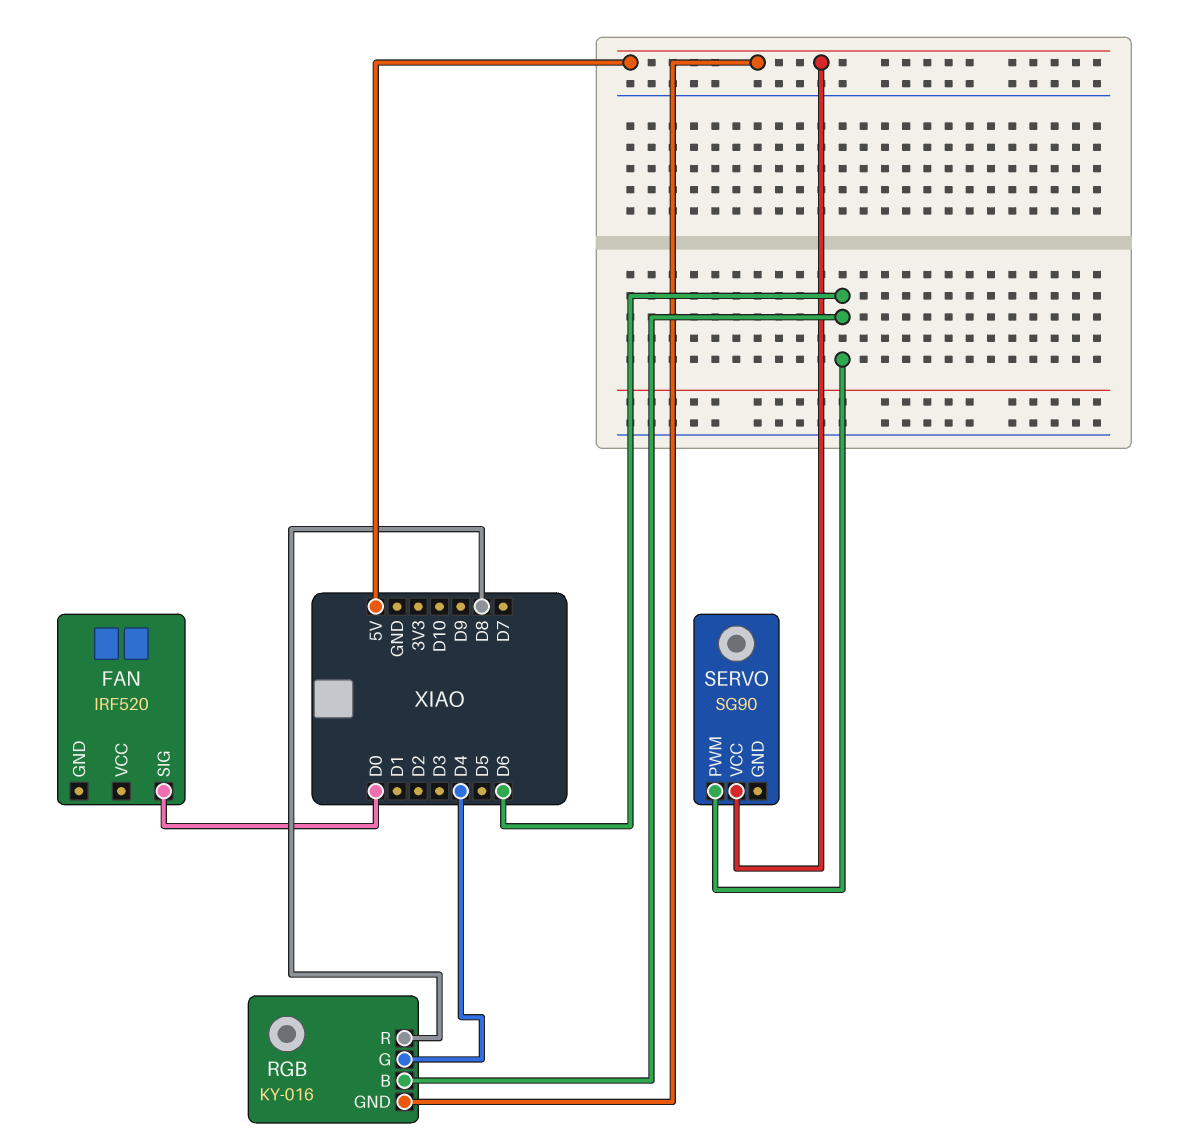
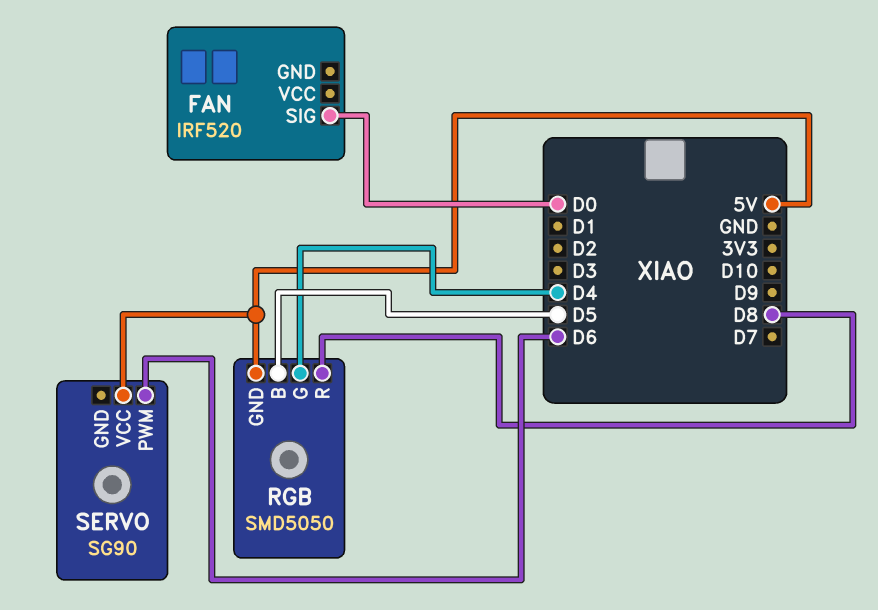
RGB: KY-016 -> SMD5050
RGB pin B: D6 -> D5

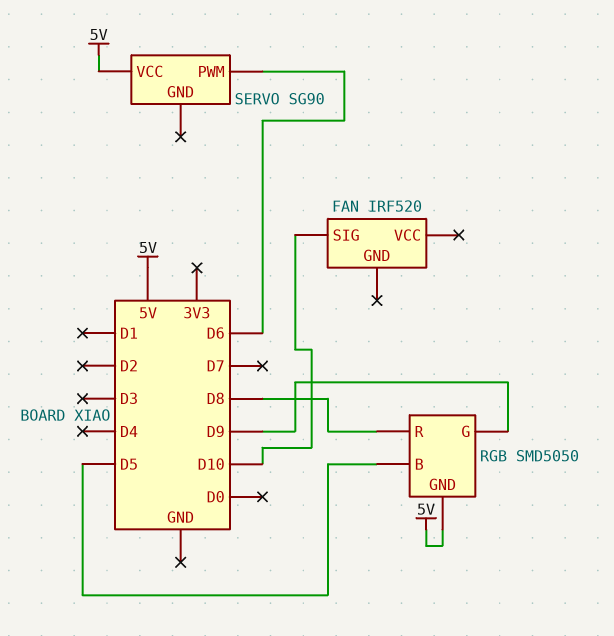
FAN pin SIG: D0 -> D10
RGB pin G: D4 -> D9

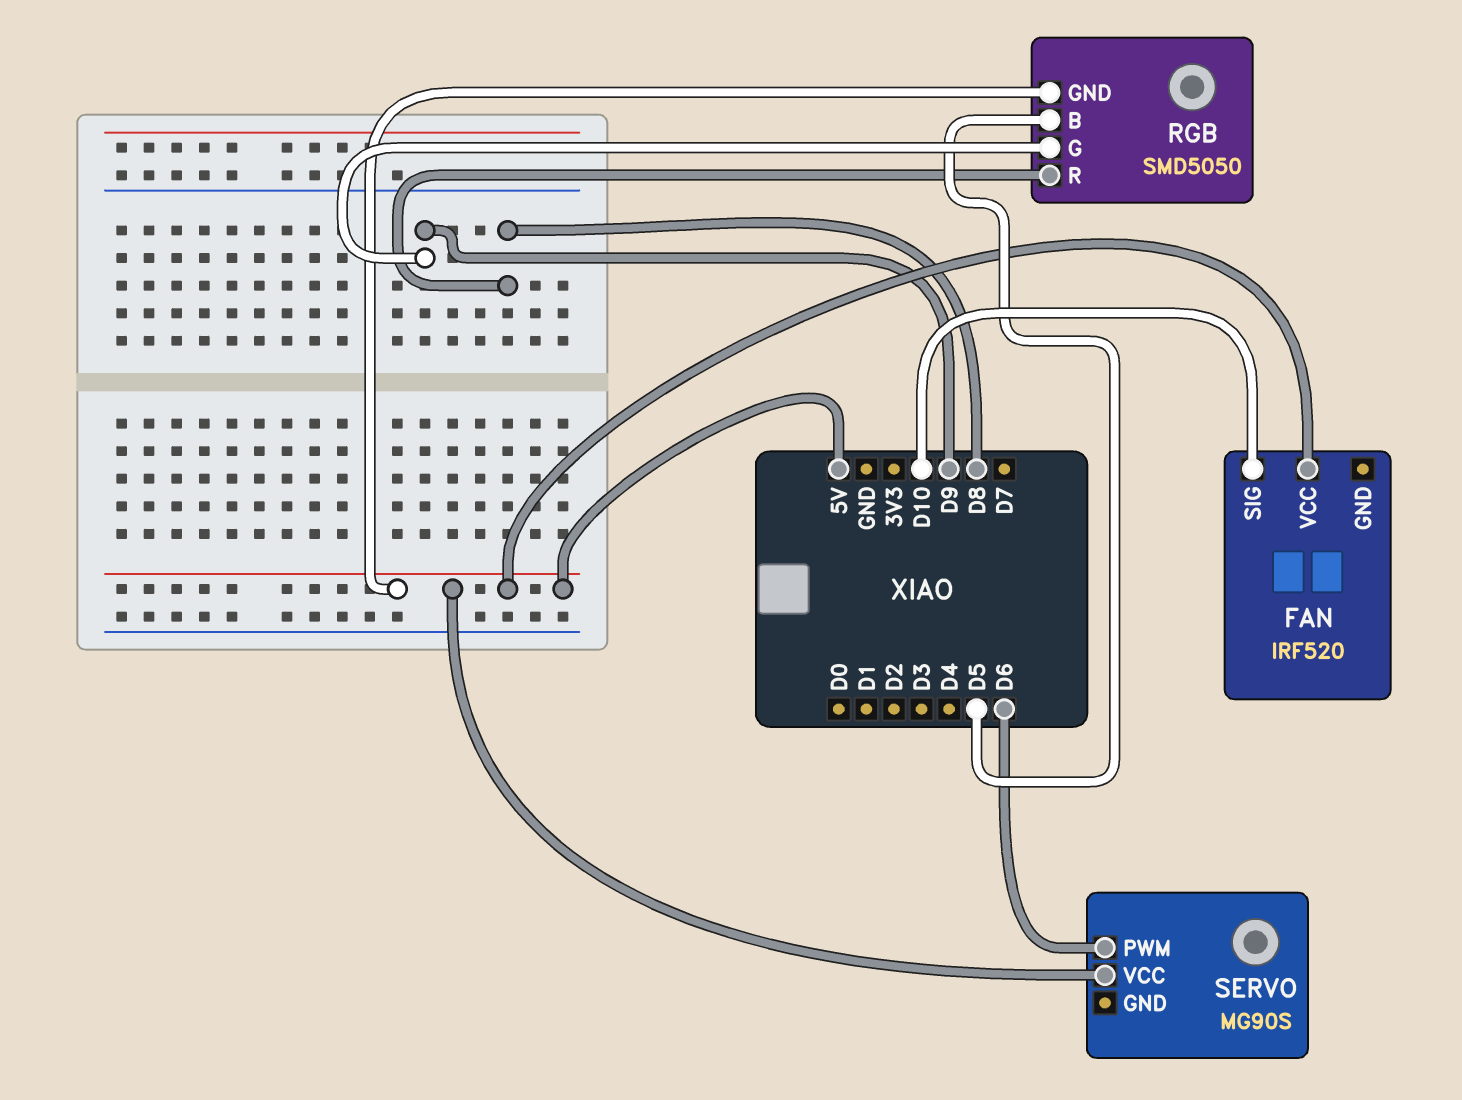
FAN pin VCC: none -> 5V
SERVO: SG90 -> MG90S

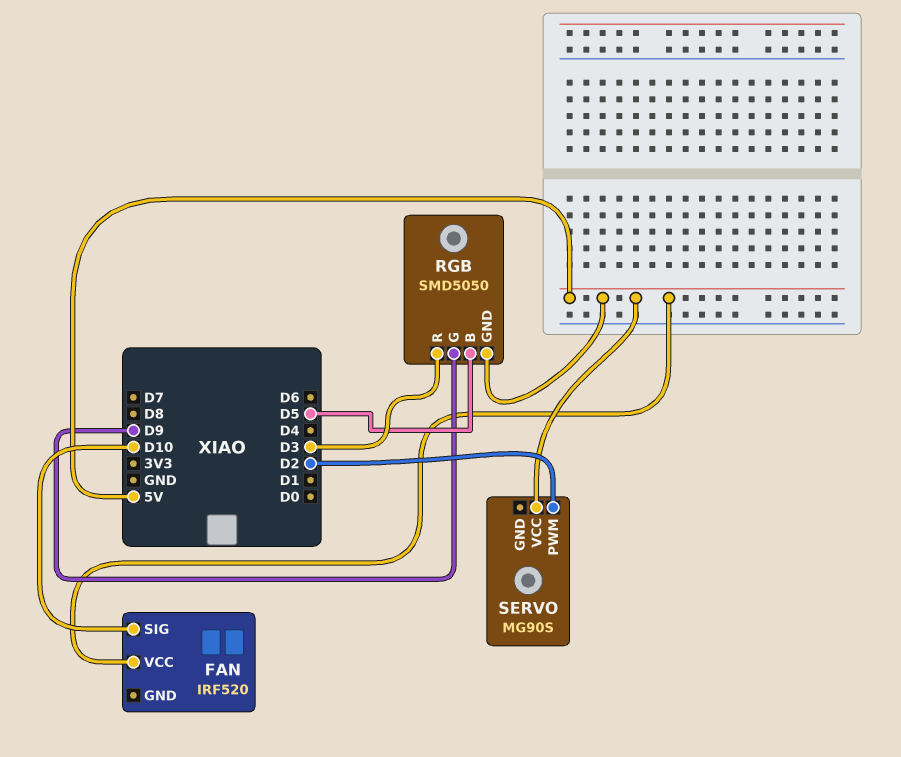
RGB pin R: D8 -> D3
SERVO pin PWM: D6 -> D2

